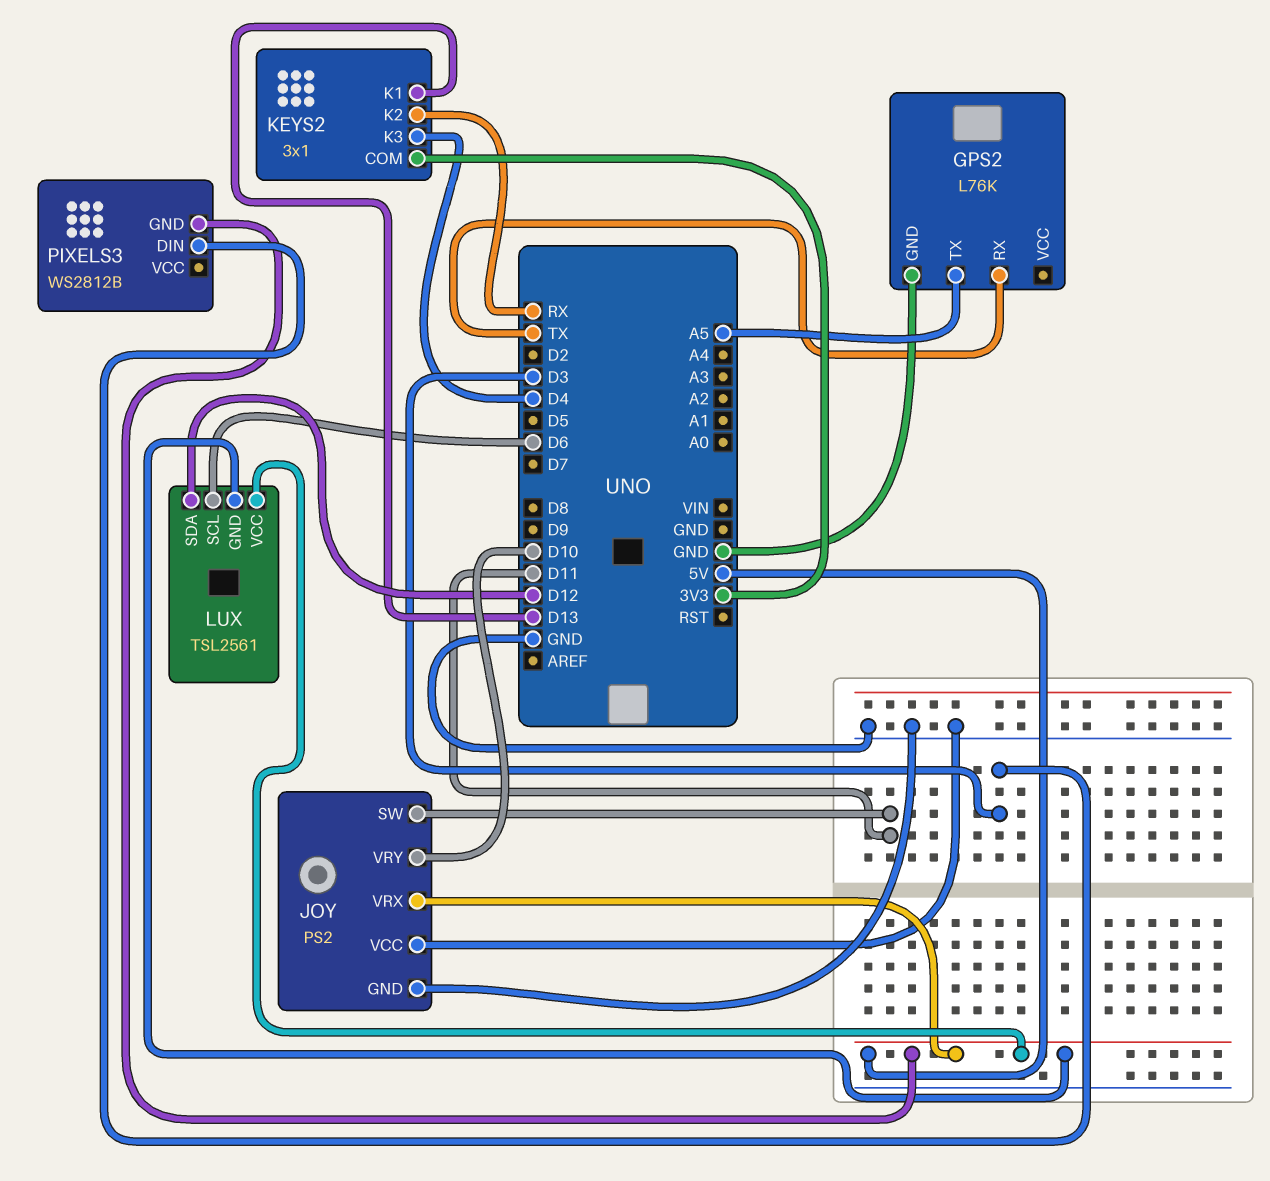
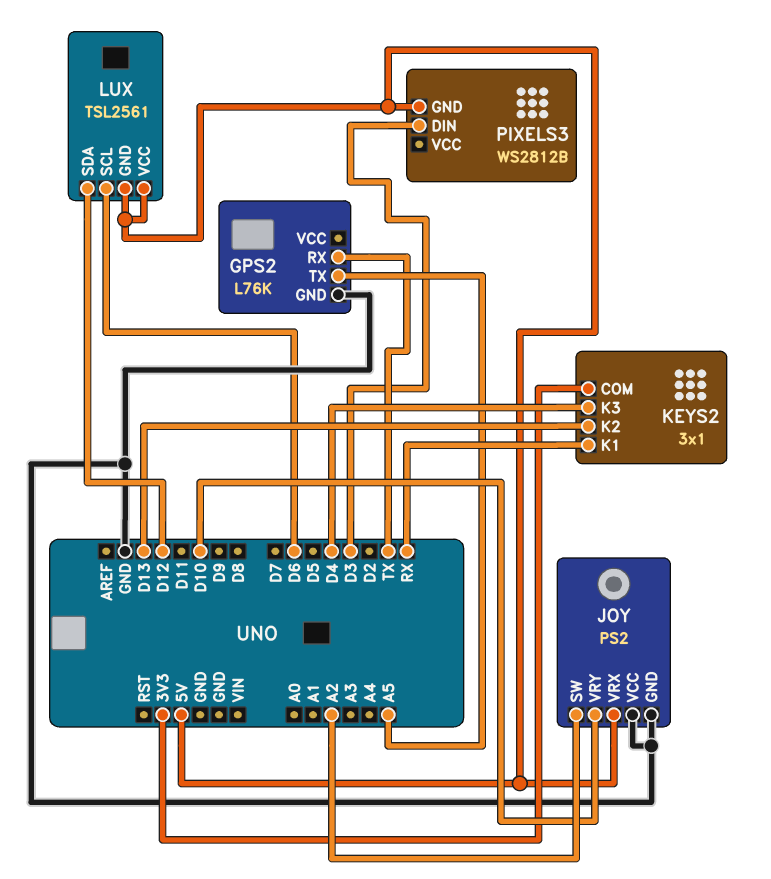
JOY pin SW: D11 -> A2
KEYS2 pin K1: D13 -> RX
KEYS2 pin K2: RX -> D13

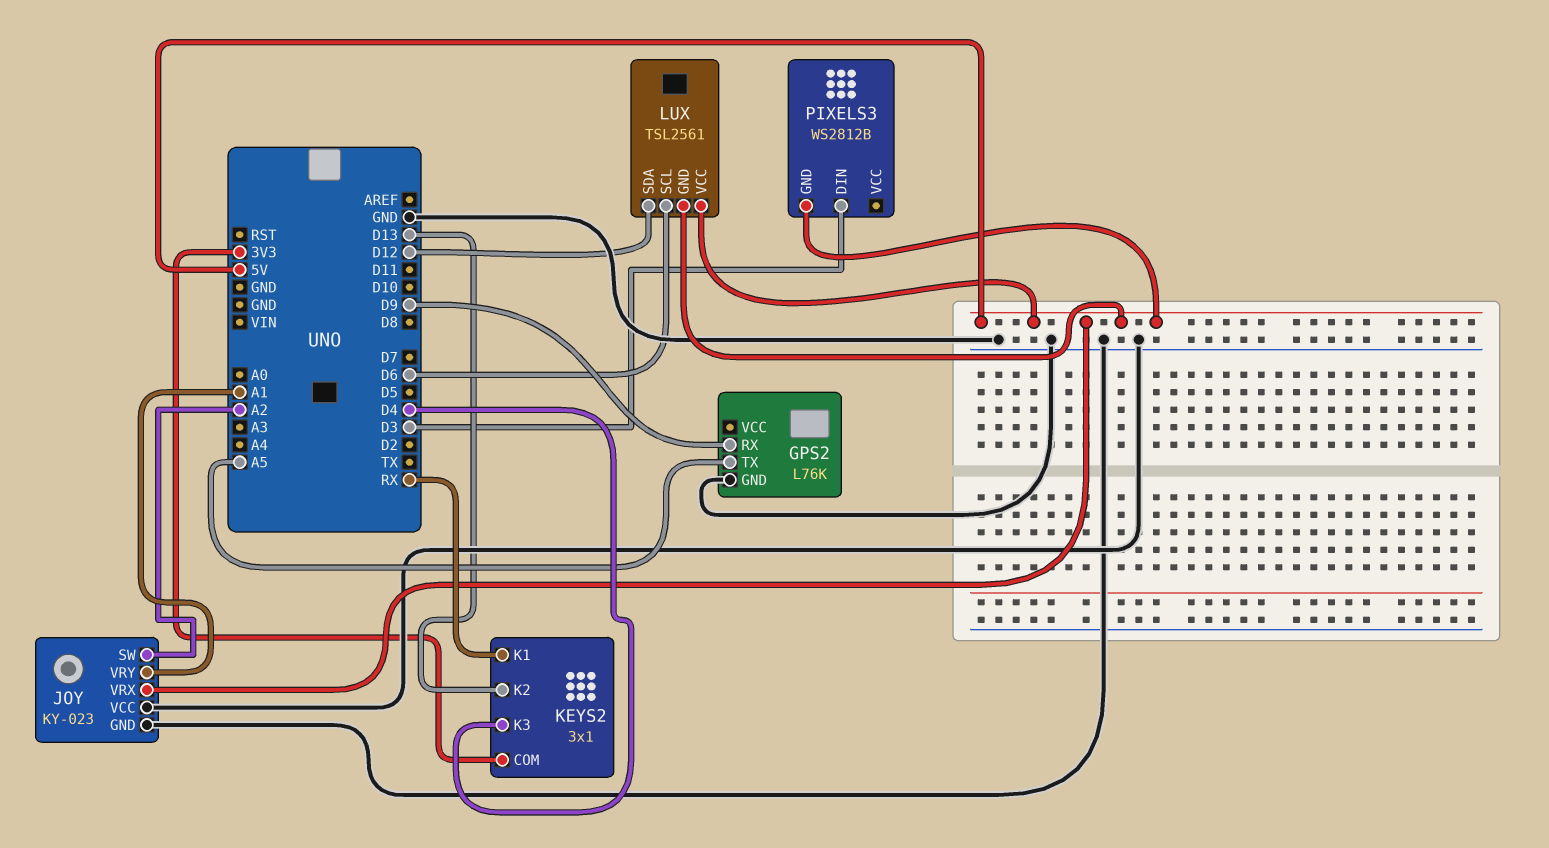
GPS2 pin RX: TX -> D9
JOY: PS2 -> KY-023
JOY pin VRY: D10 -> A1

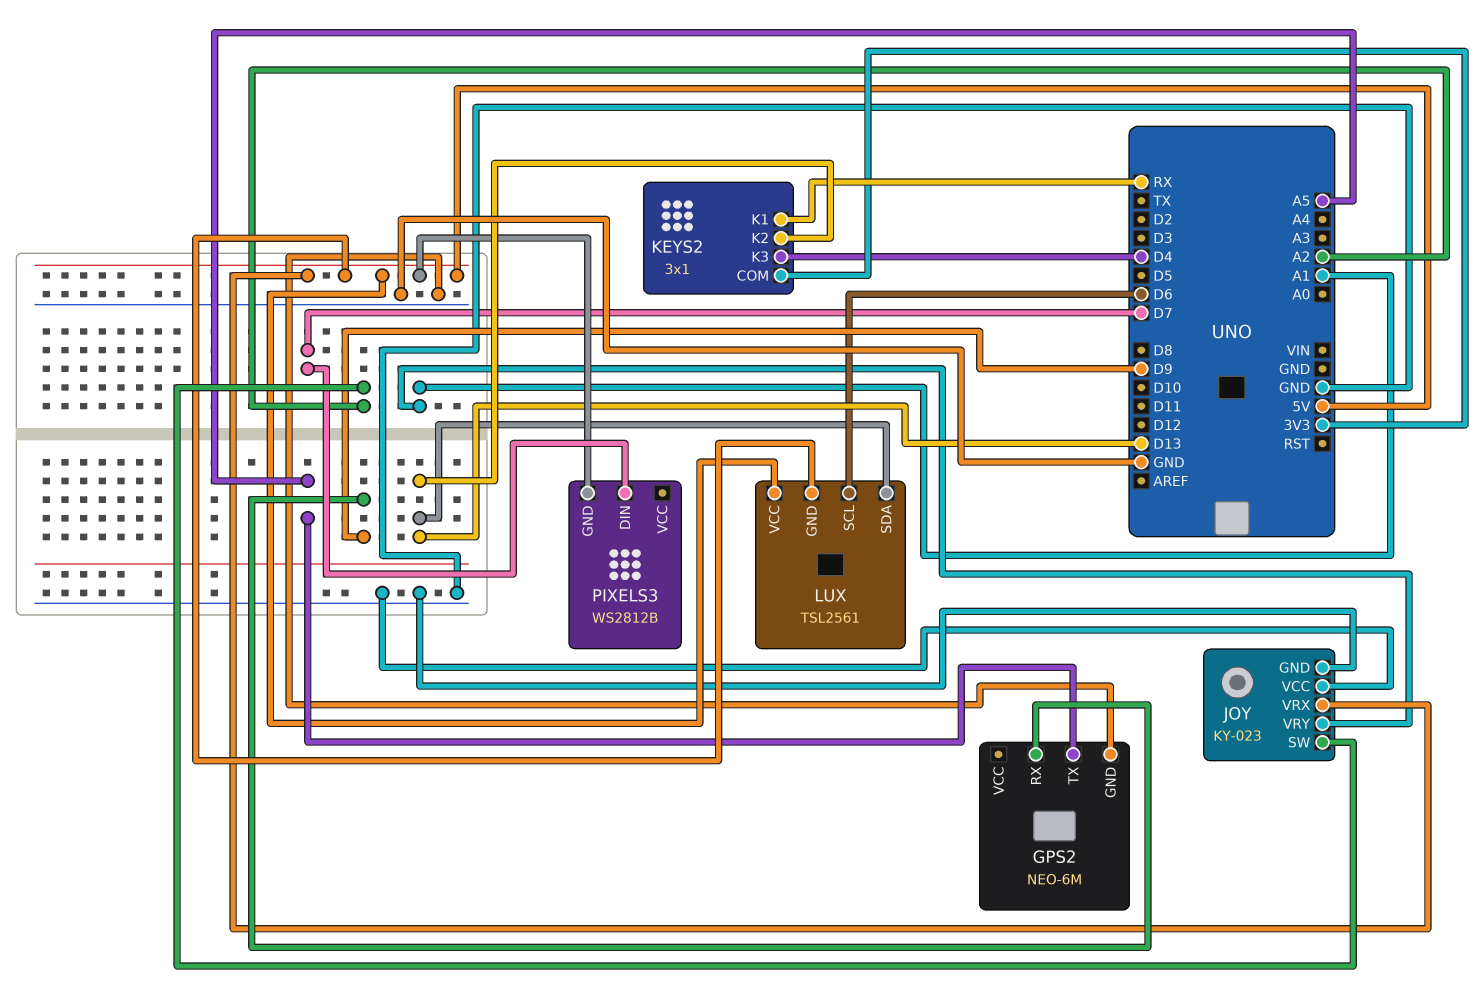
GPS2: L76K -> NEO-6M
LUX pin SDA: D12 -> D13
PIXELS3 pin DIN: D3 -> D7

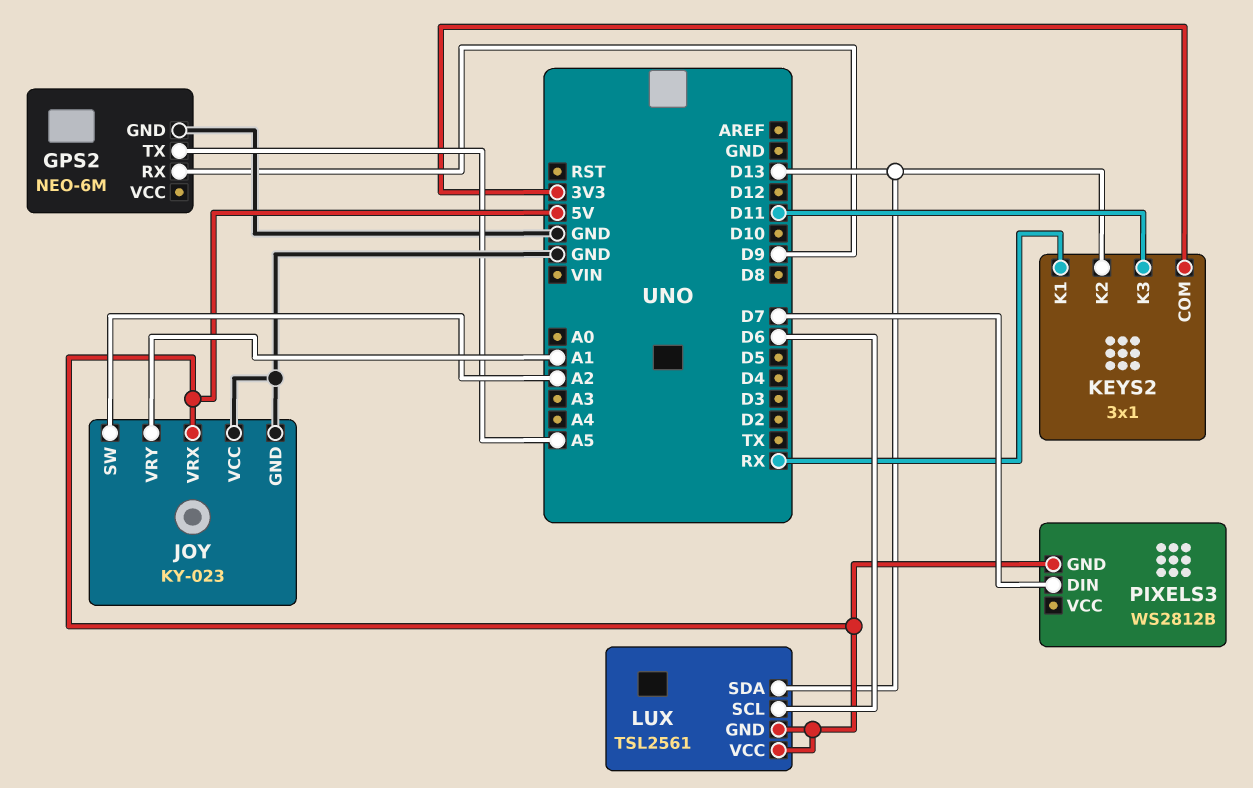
KEYS2 pin K3: D4 -> D11

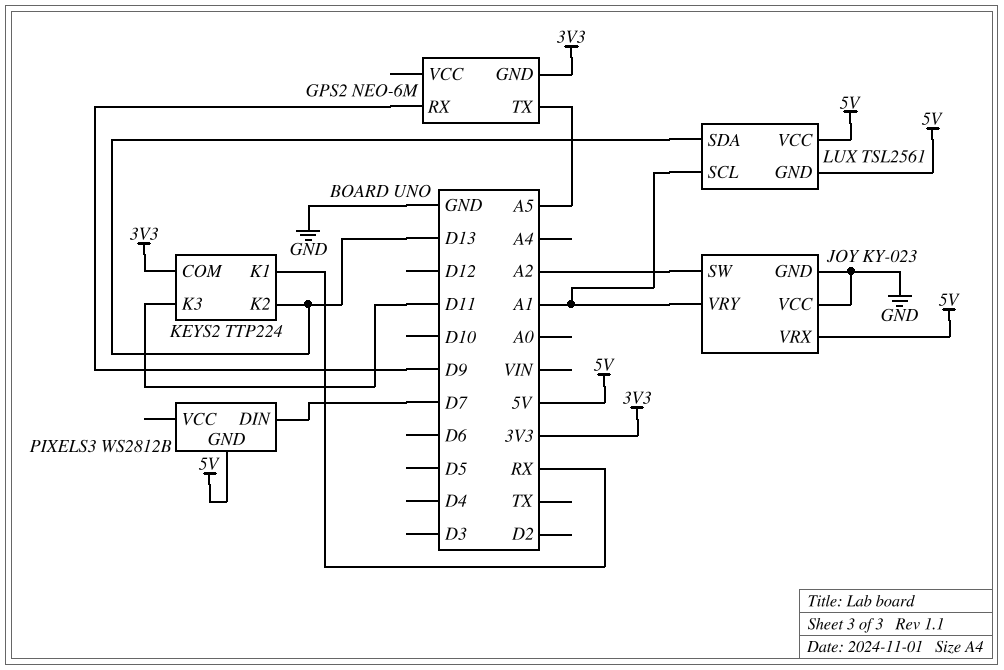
GPS2 pin GND: GND -> 3V3
KEYS2: 3x1 -> TTP224
LUX pin SCL: D6 -> A1

